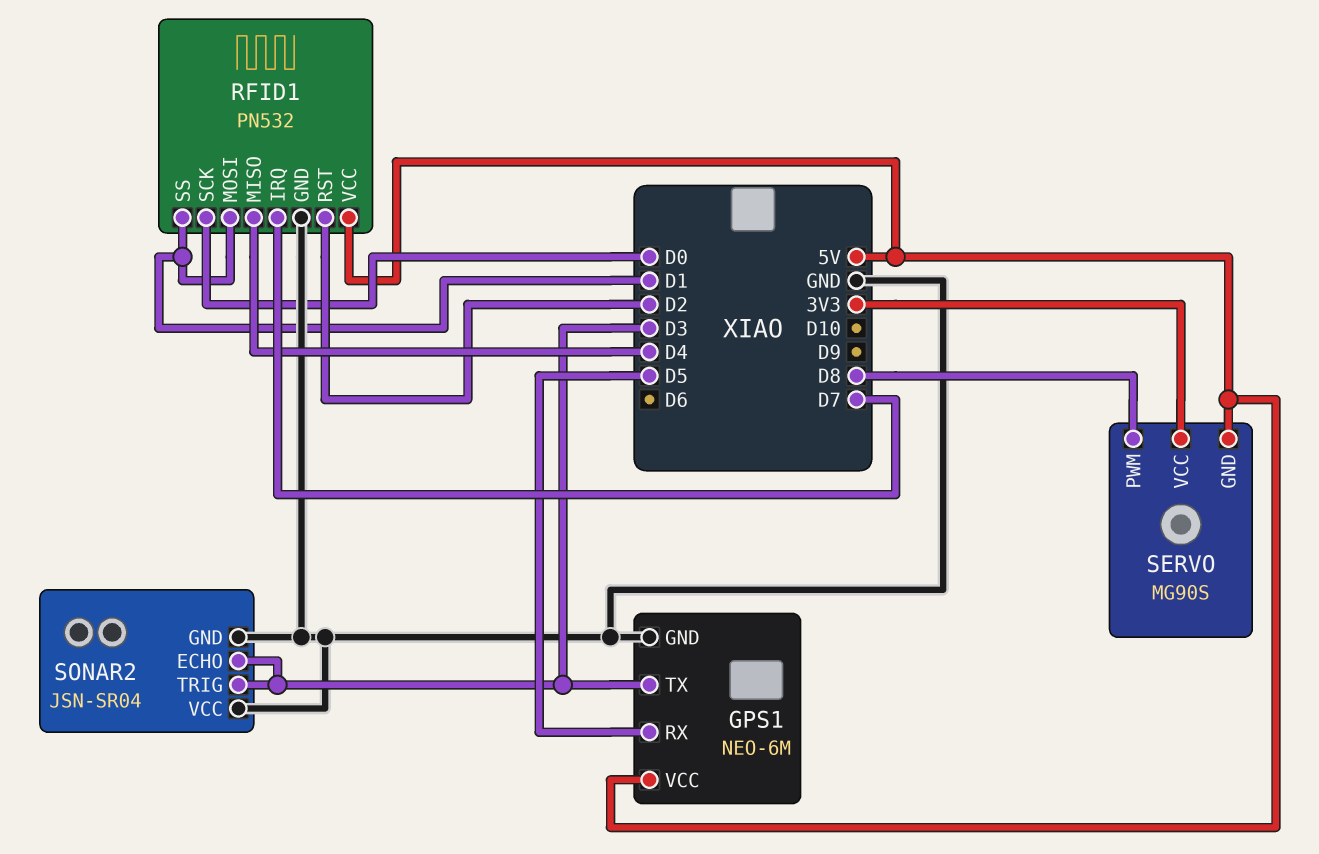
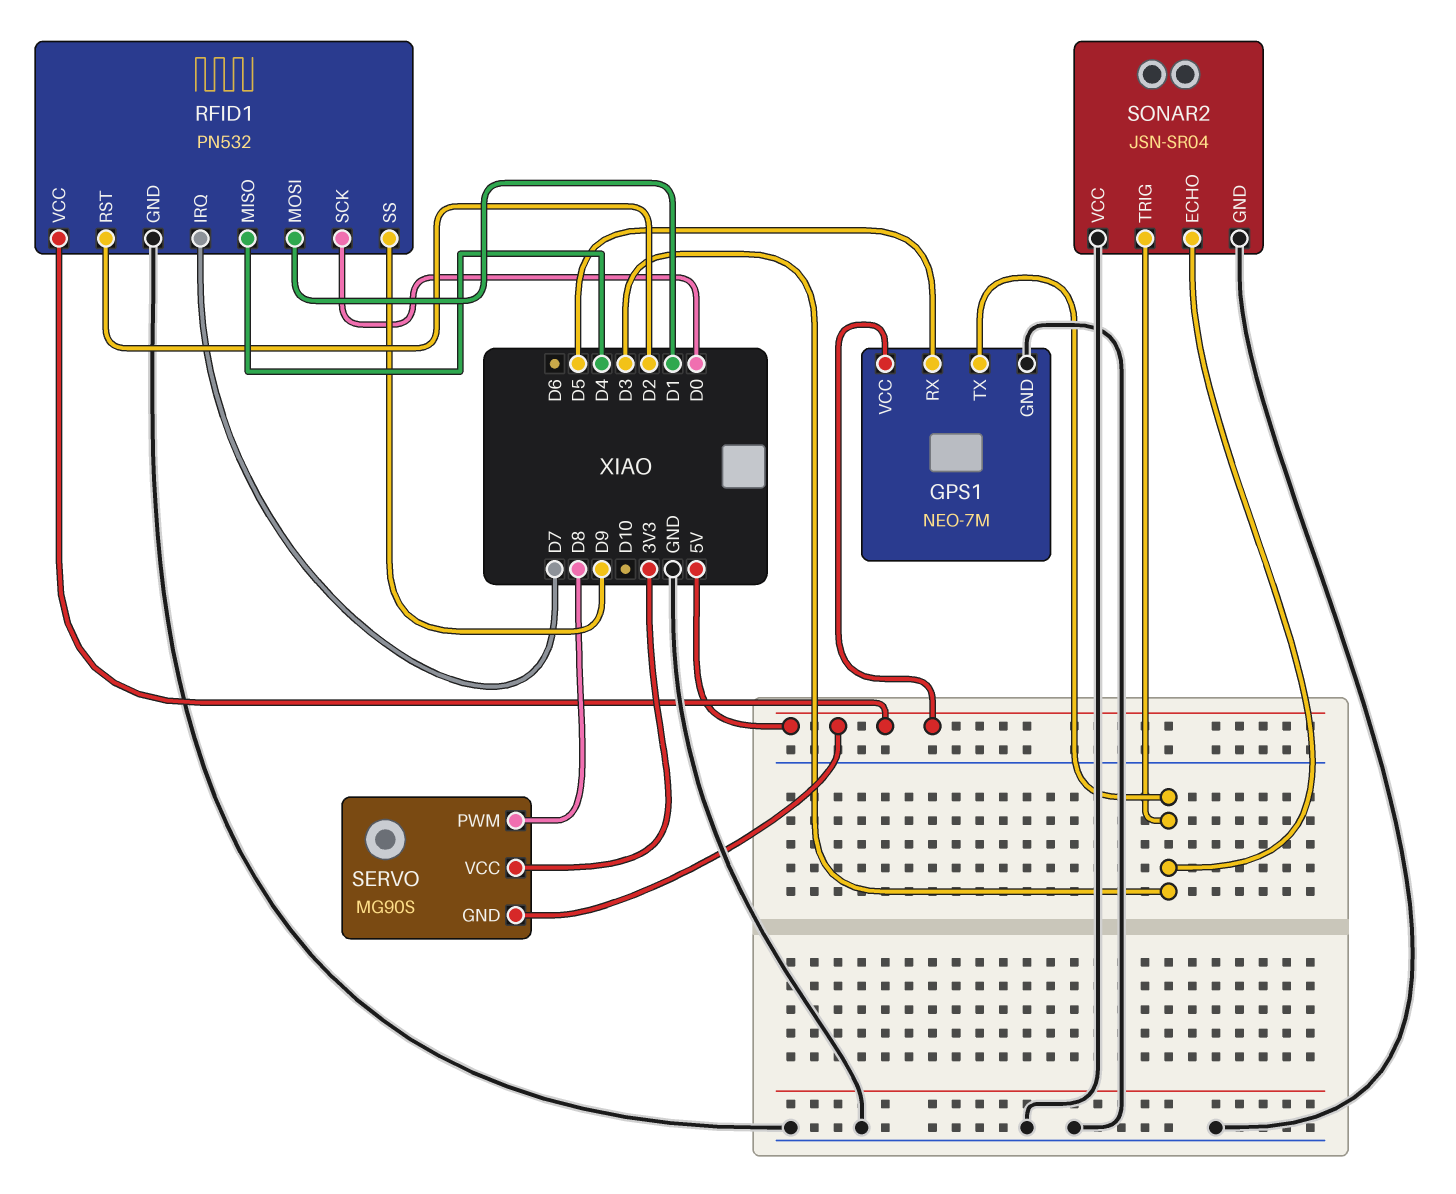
GPS1: NEO-6M -> NEO-7M
RFID1 pin SS: D1 -> D9

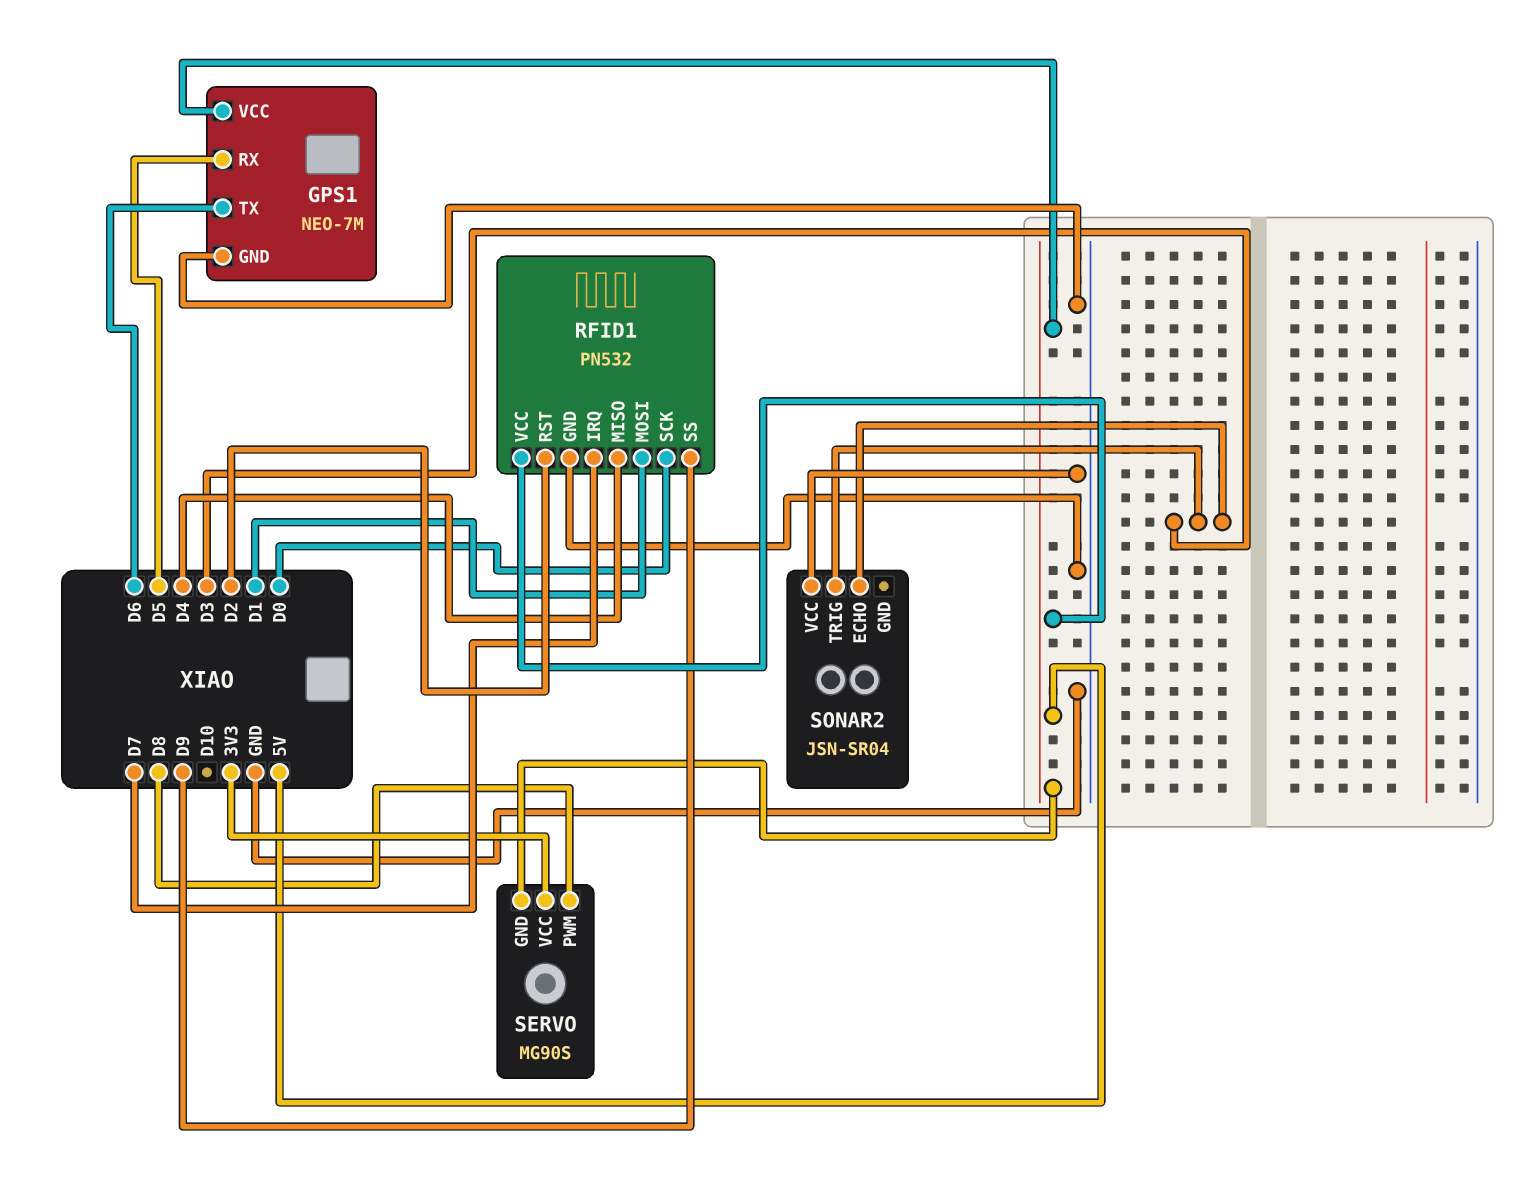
GPS1 pin TX: D3 -> D6
SONAR2 pin GND: GND -> none

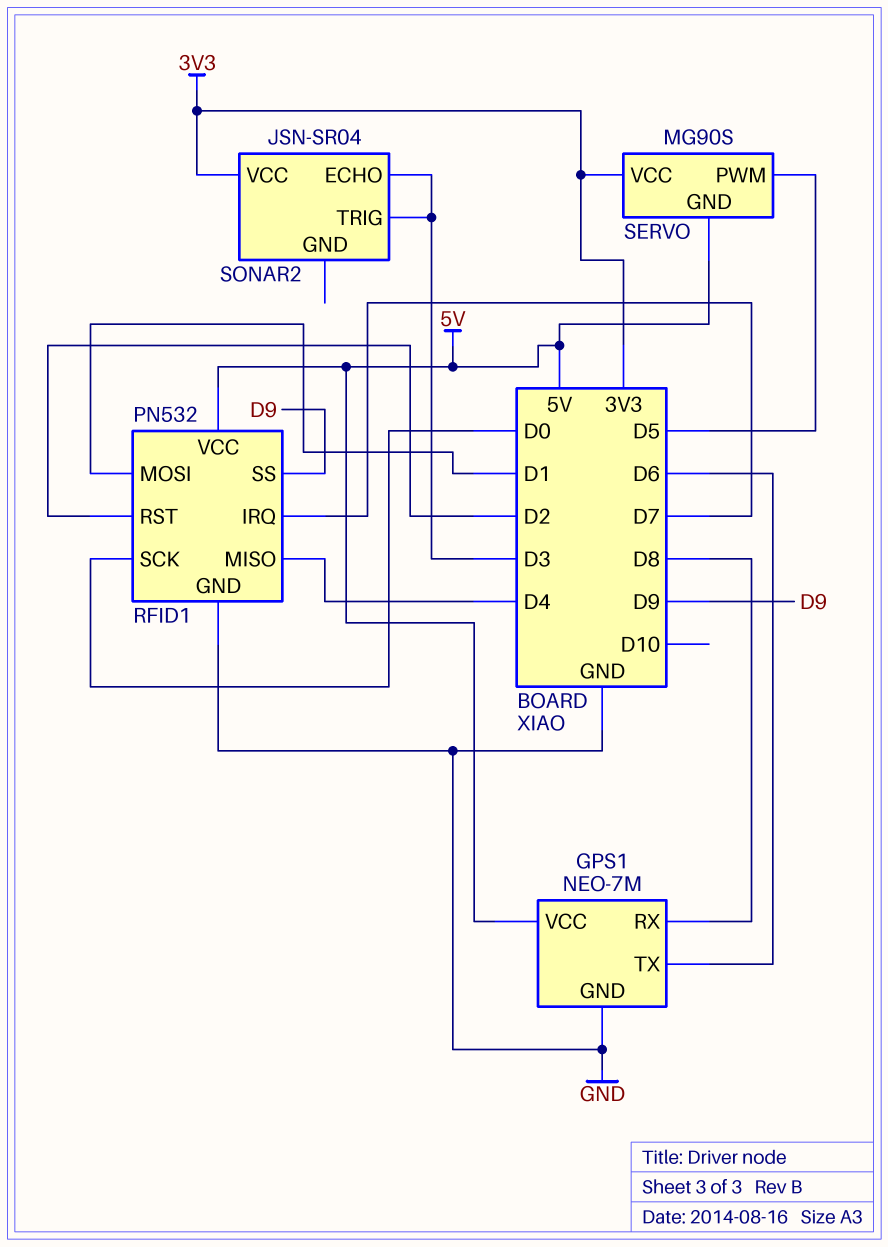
GPS1 pin RX: D5 -> D8
SERVO pin PWM: D8 -> D5
SONAR2 pin VCC: GND -> 3V3

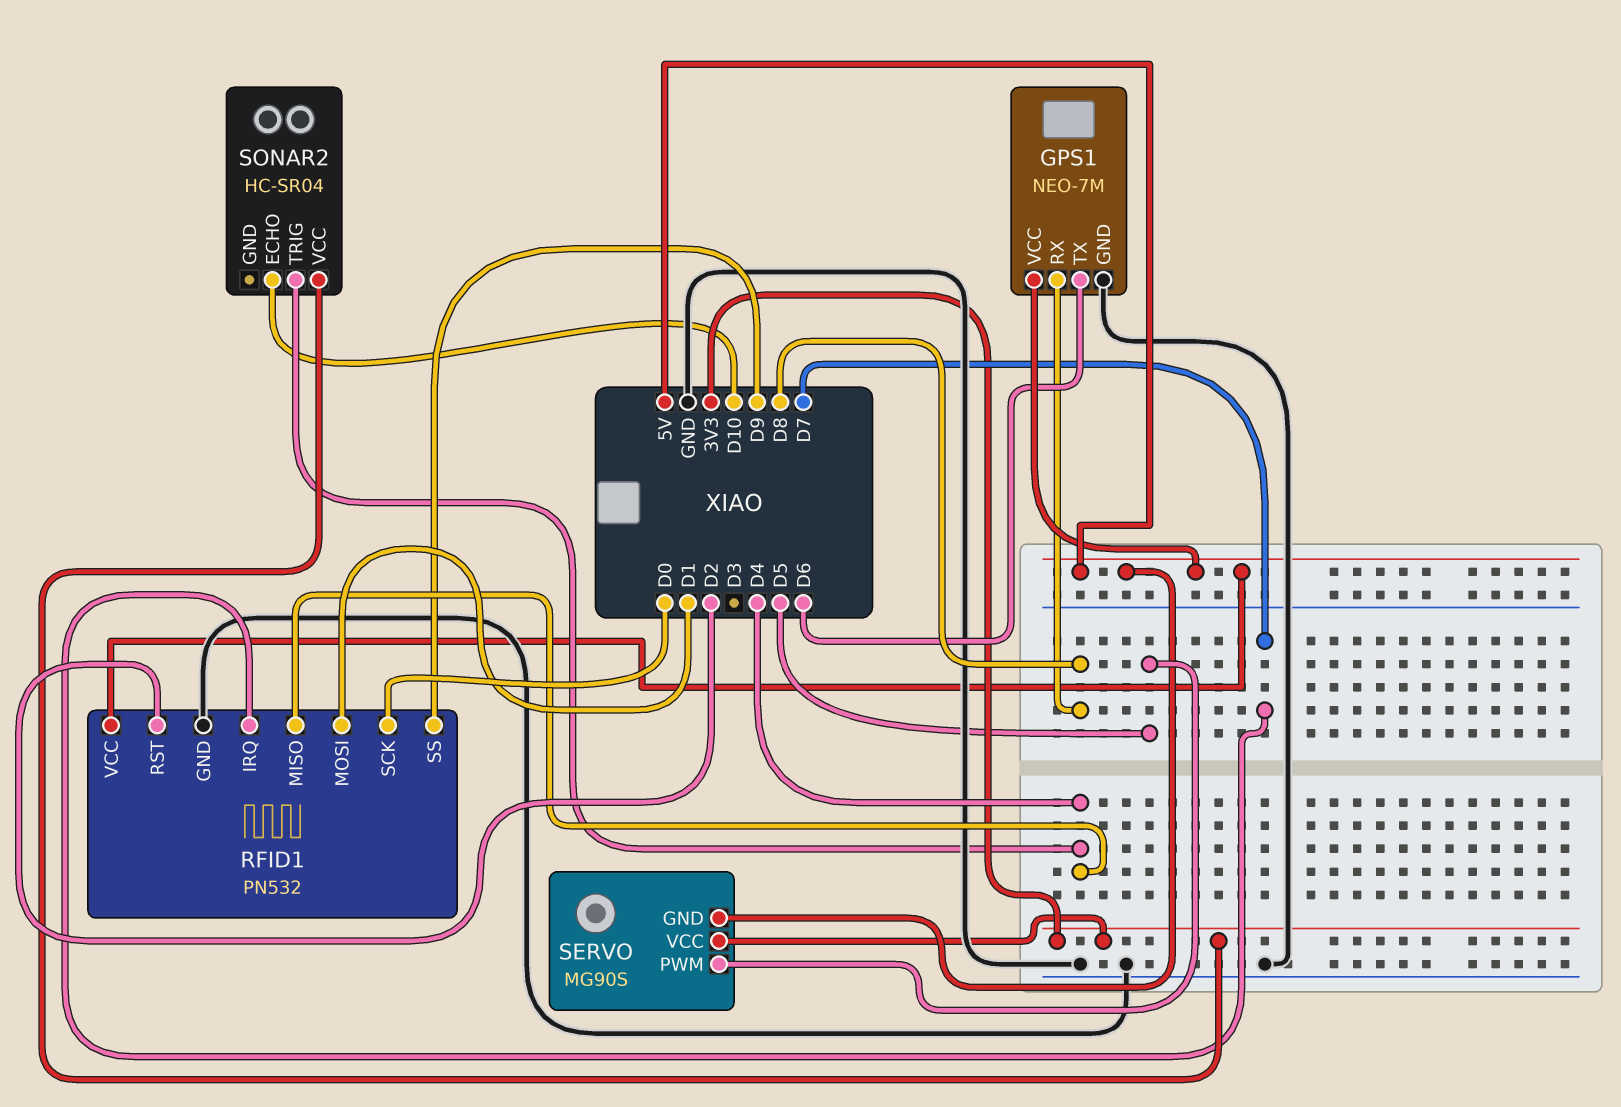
SONAR2: JSN-SR04 -> HC-SR04
SONAR2 pin ECHO: D3 -> D10
SONAR2 pin TRIG: D3 -> D4

